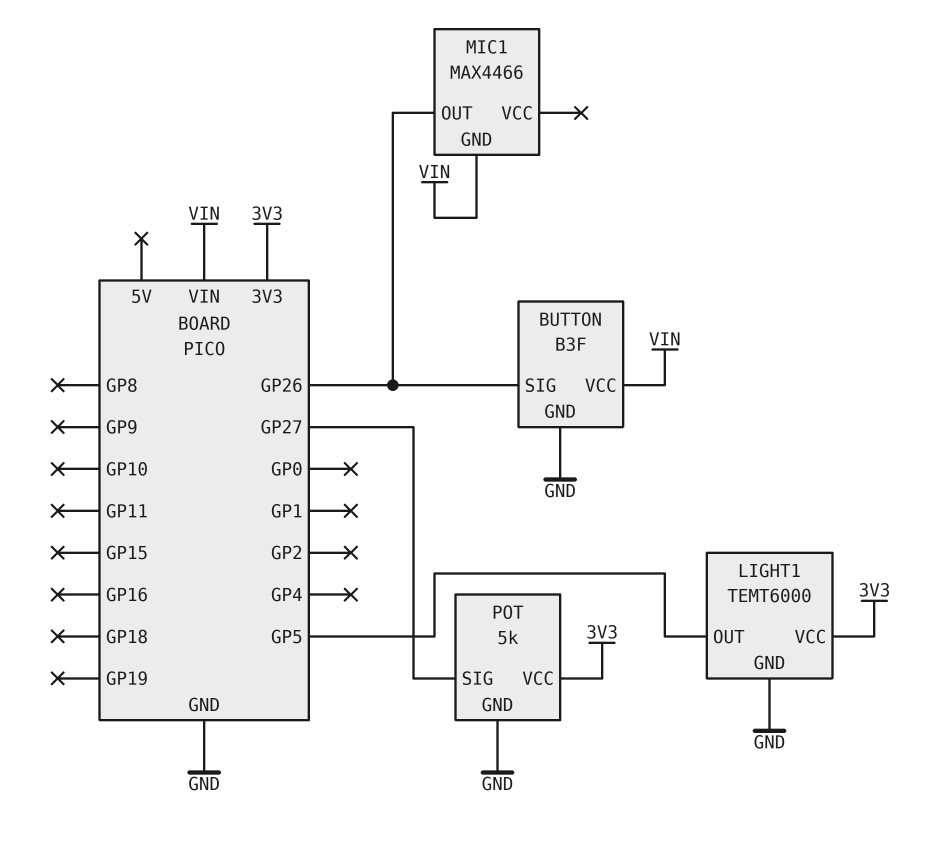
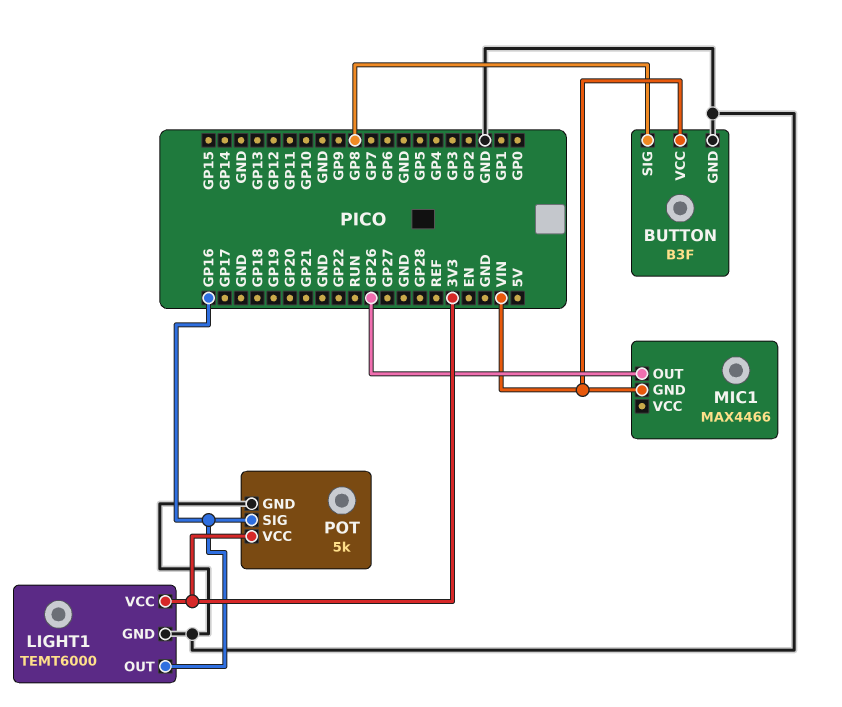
BUTTON pin SIG: GP26 -> GP8
LIGHT1 pin OUT: GP5 -> GP16
POT pin SIG: GP27 -> GP16

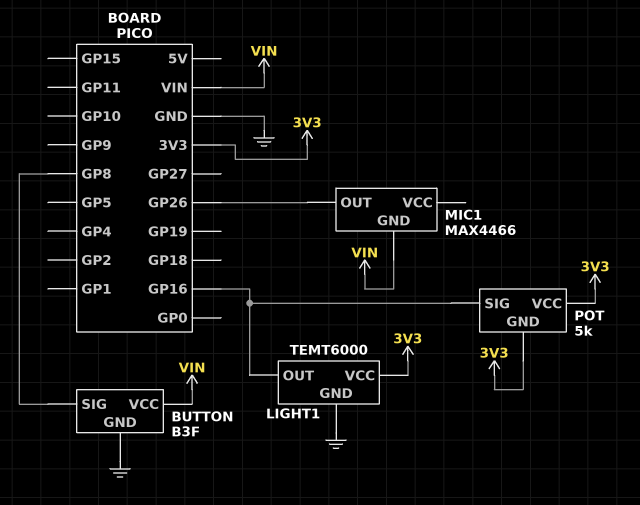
POT pin GND: GND -> 3V3

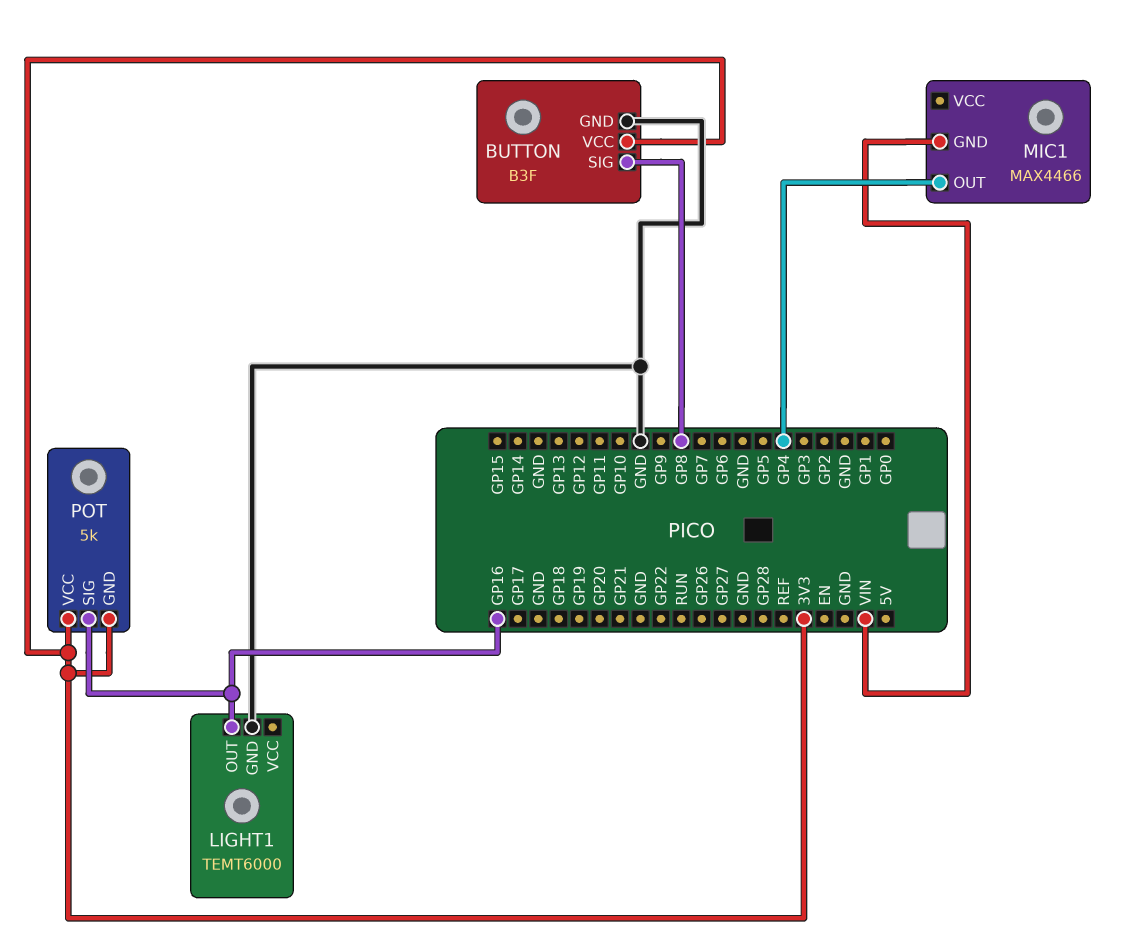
BUTTON pin VCC: VIN -> 3V3
LIGHT1 pin VCC: 3V3 -> none
MIC1 pin OUT: GP26 -> GP4

